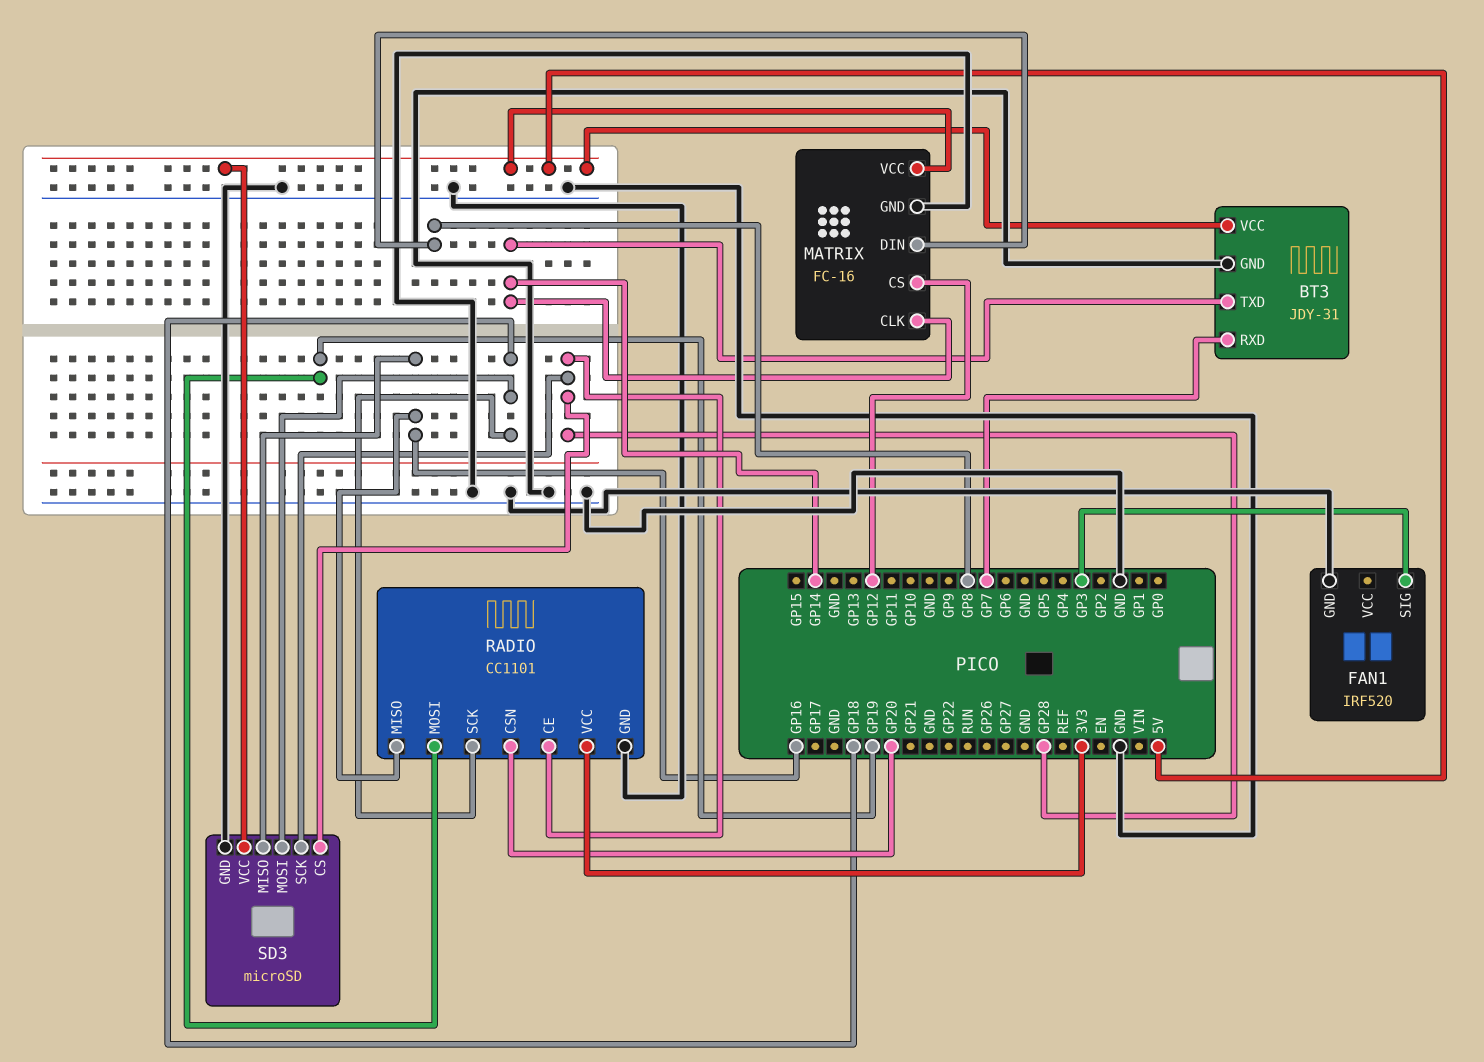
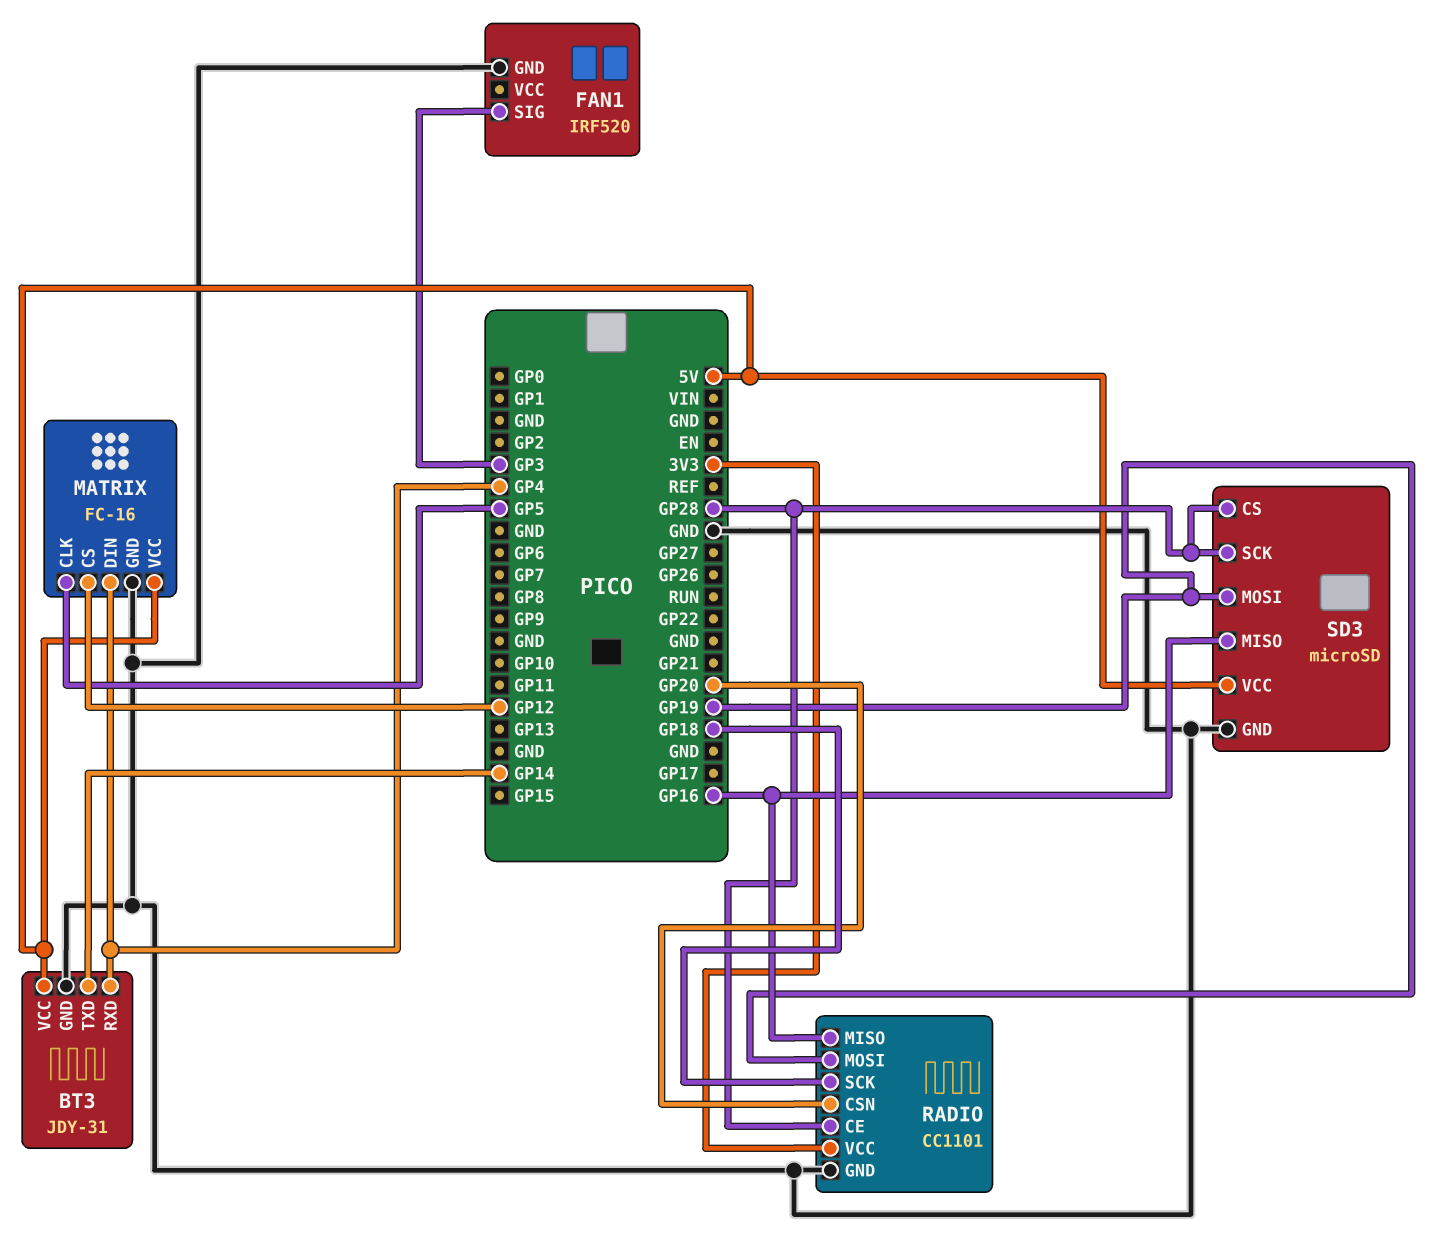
BT3 pin RXD: GP7 -> GP4
MATRIX pin CLK: GP14 -> GP5
MATRIX pin DIN: GP8 -> GP4
SD3 pin MOSI: GP18 -> GP19

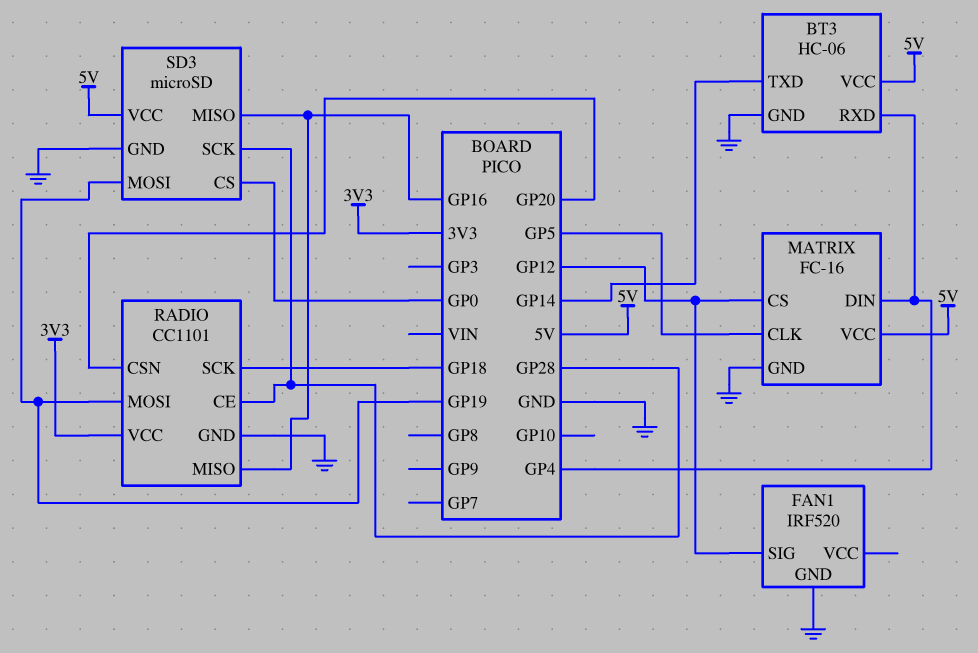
BT3: JDY-31 -> HC-06
FAN1 pin SIG: GP3 -> GP12
SD3 pin CS: GP28 -> GP0

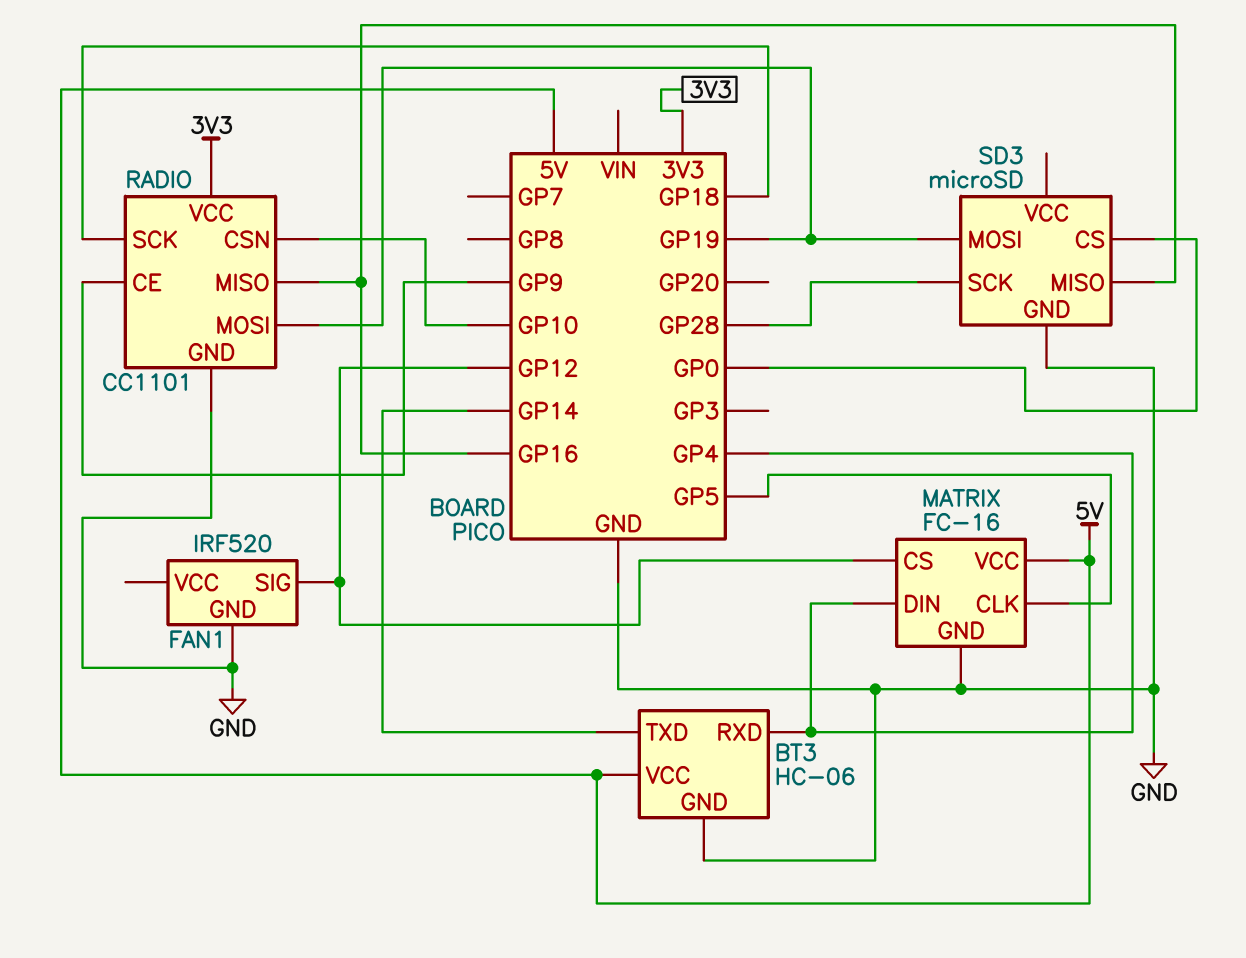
RADIO pin CE: GP28 -> GP9
RADIO pin CSN: GP20 -> GP10
SD3 pin VCC: 5V -> none

